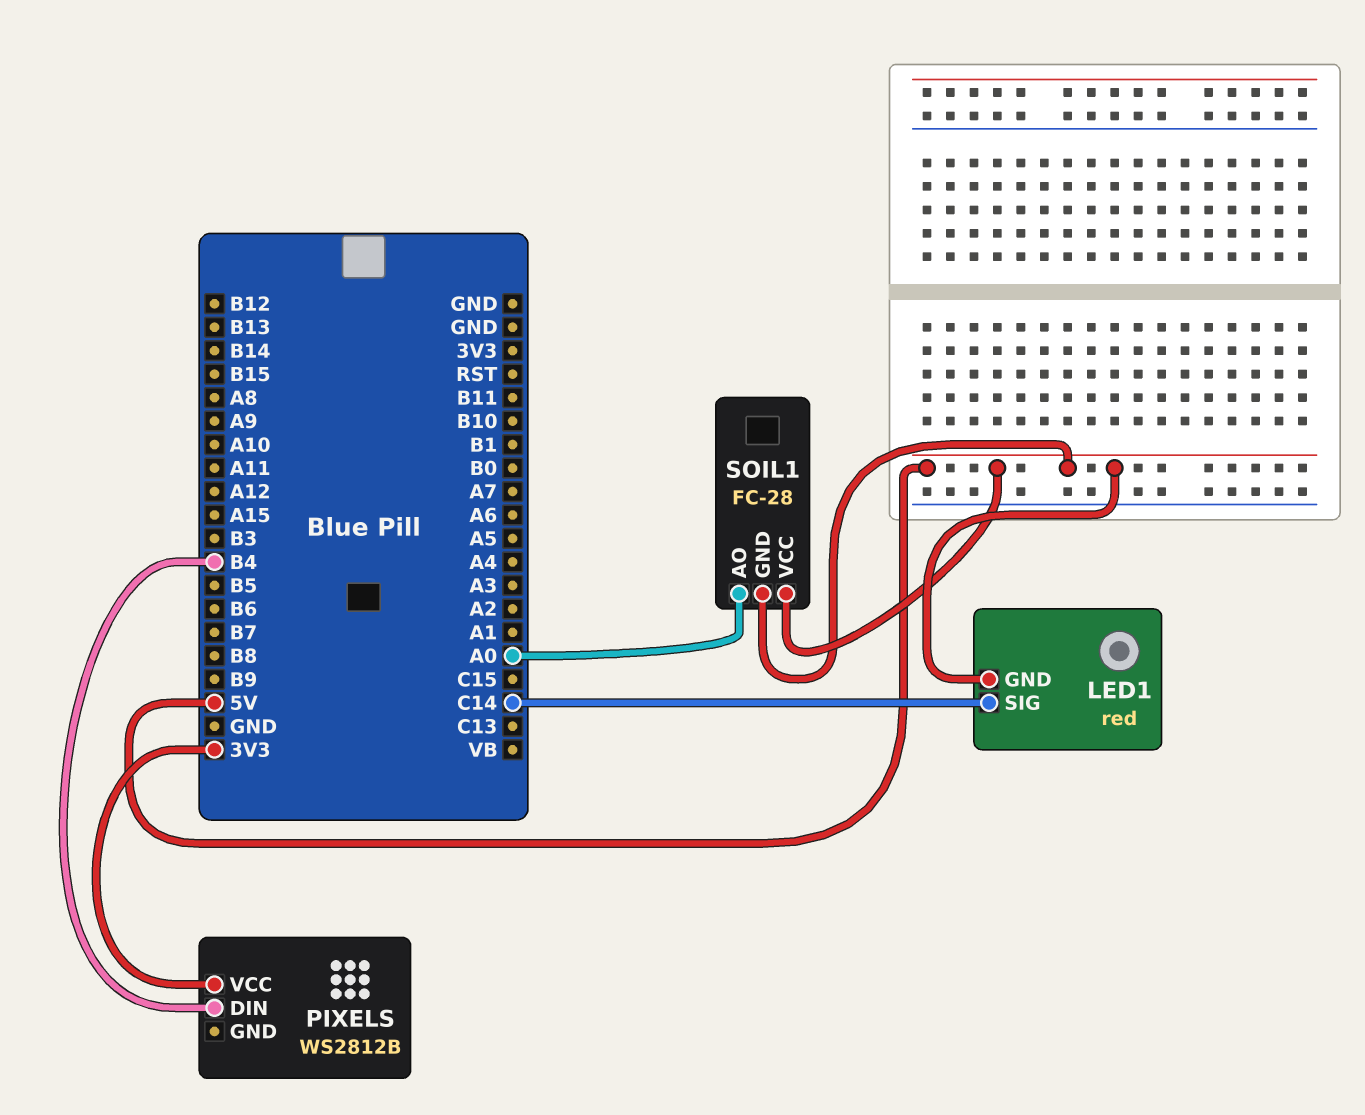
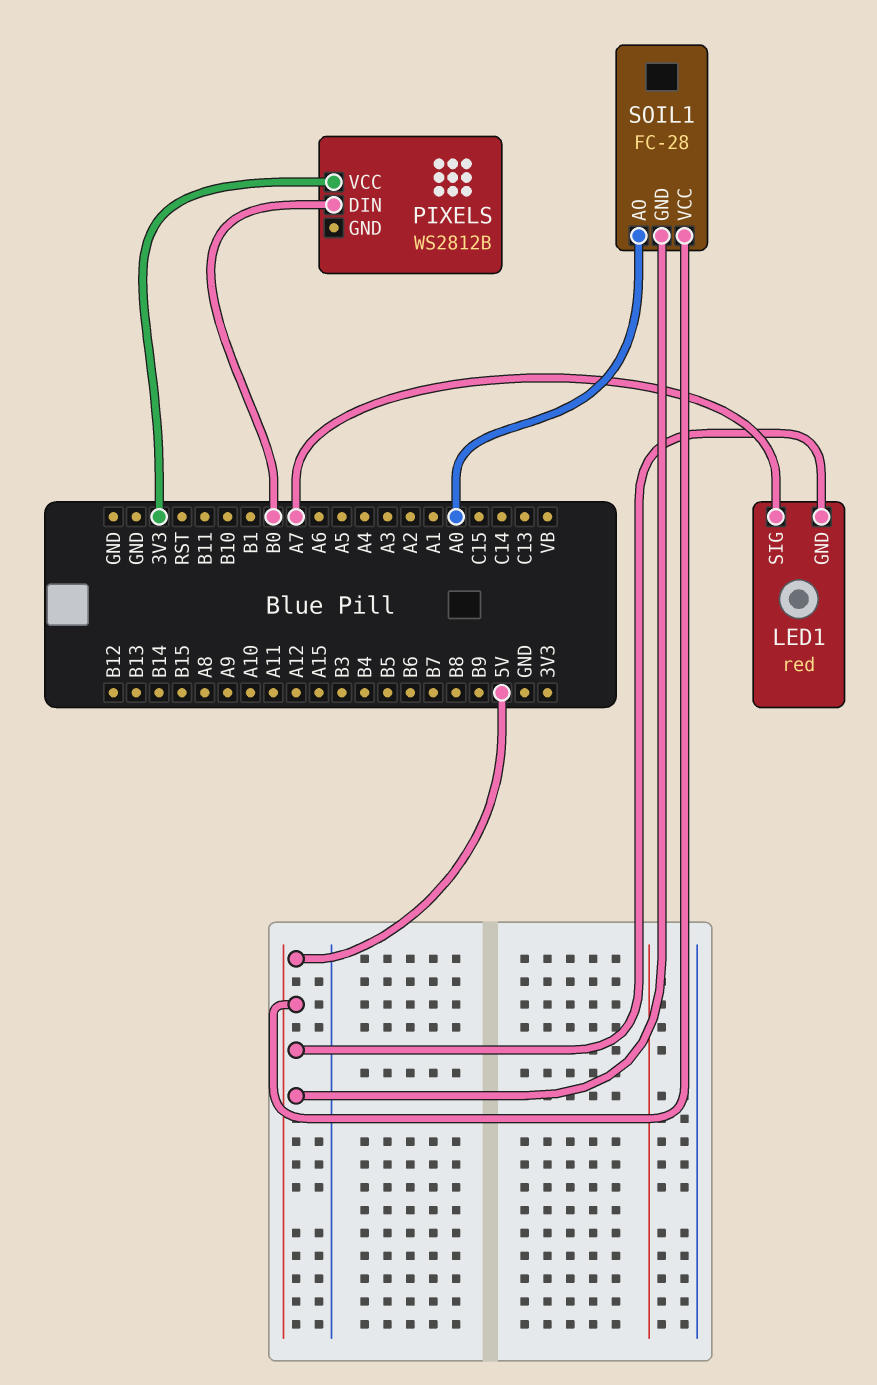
LED1 pin SIG: C14 -> A7
PIXELS pin DIN: B4 -> B0

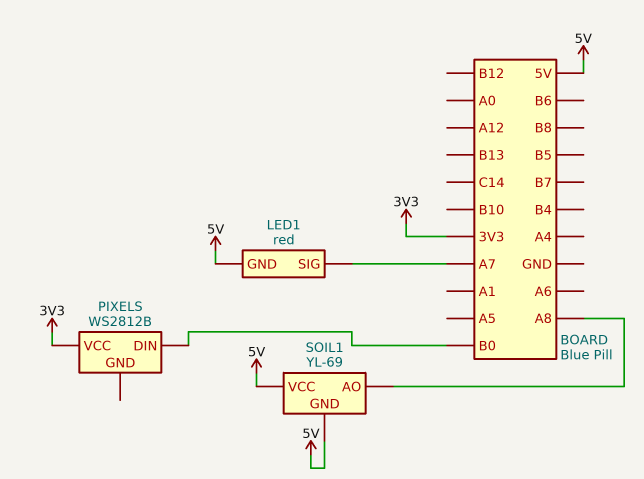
SOIL1: FC-28 -> YL-69
SOIL1 pin AO: A0 -> A8

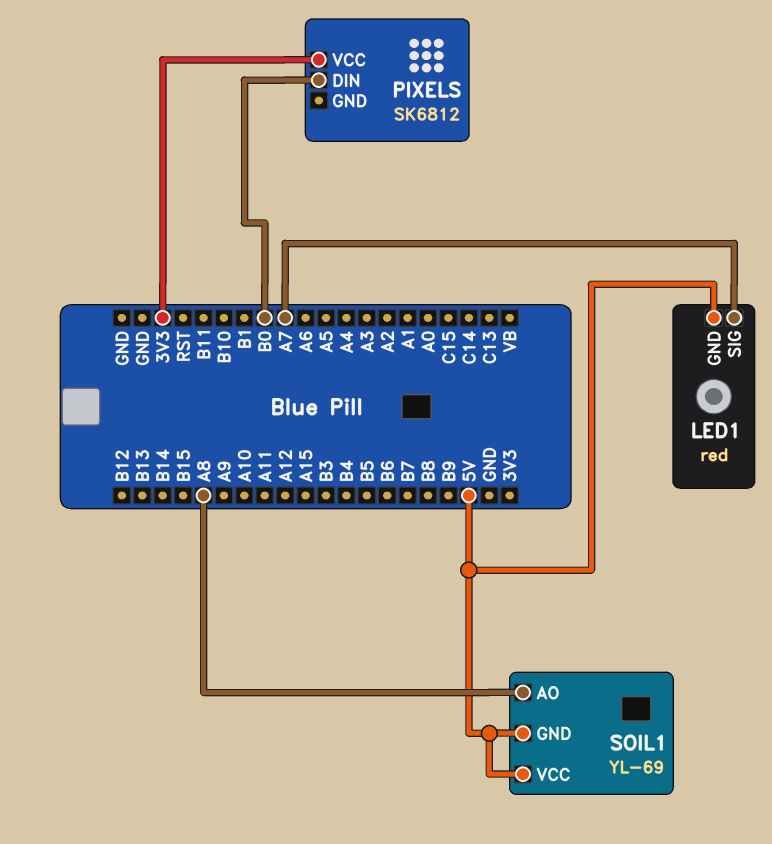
PIXELS: WS2812B -> SK6812

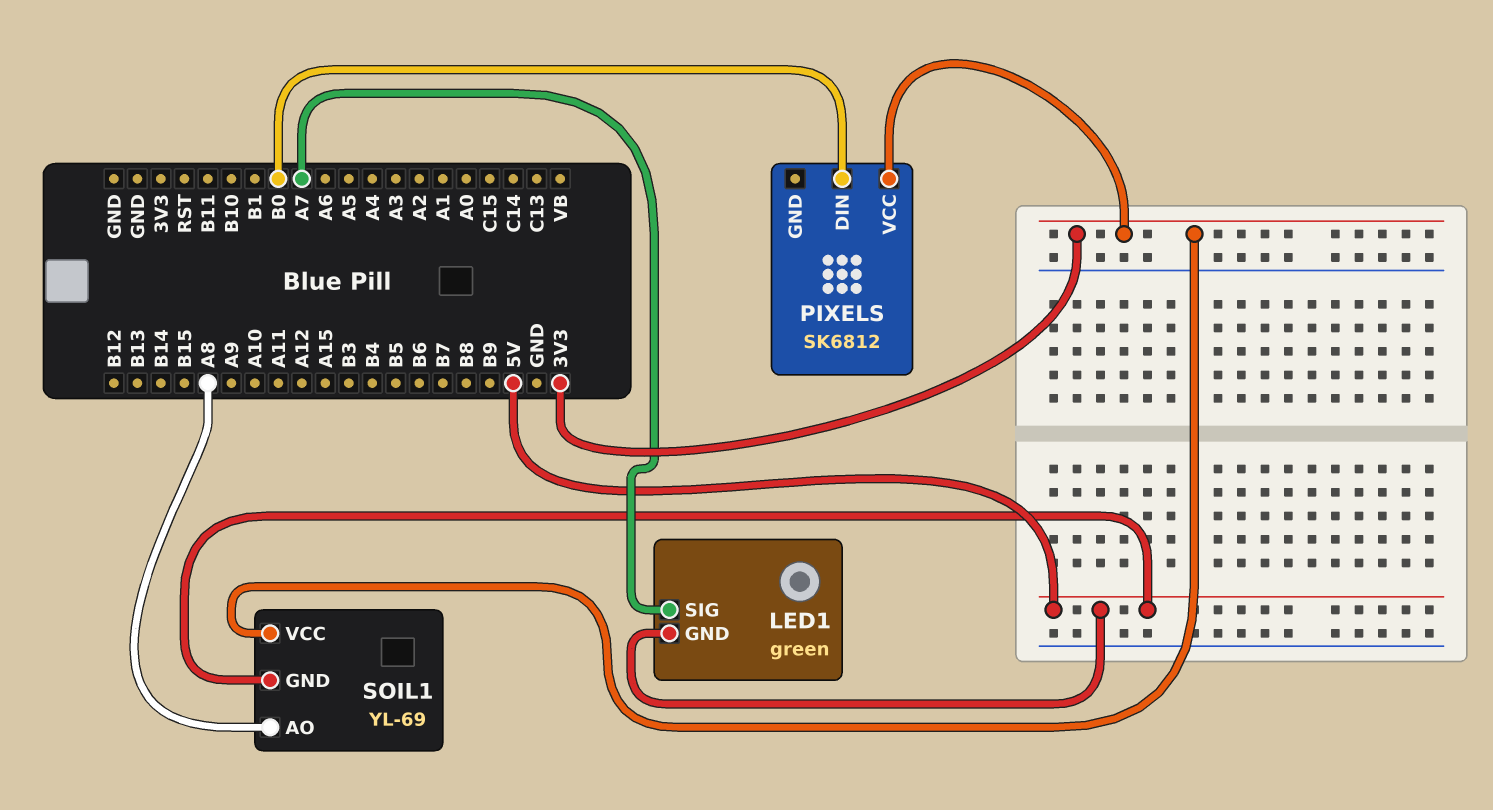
LED1: red -> green
SOIL1 pin VCC: 5V -> 3V3

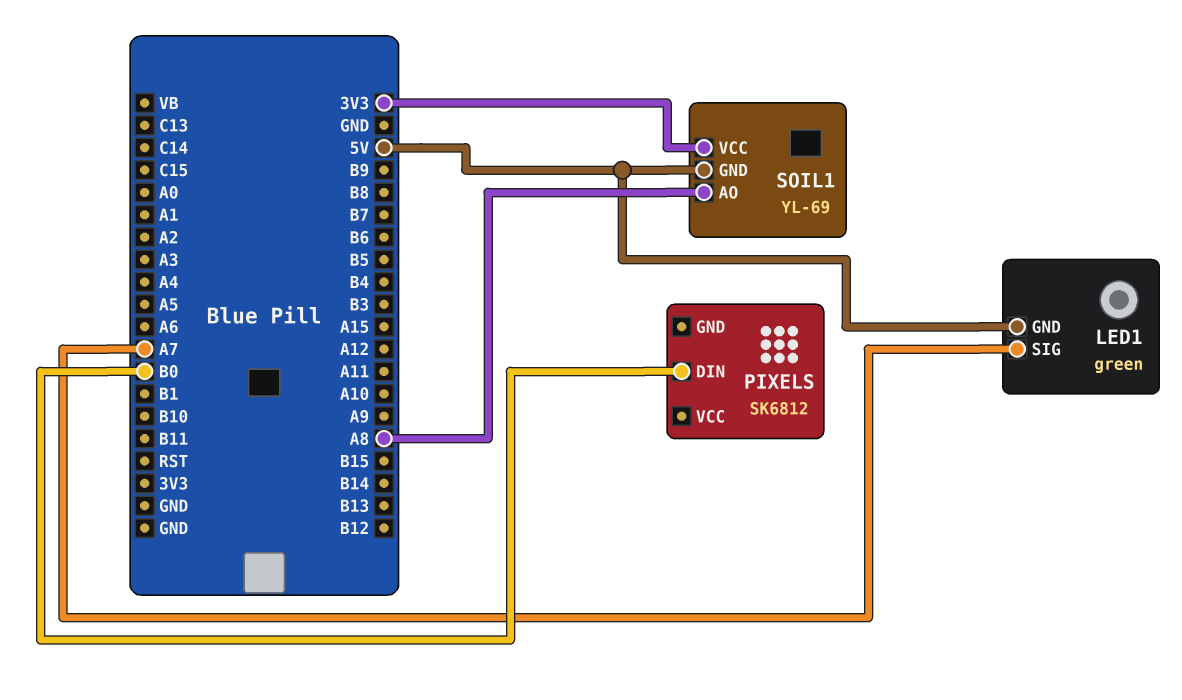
PIXELS pin VCC: 3V3 -> none

